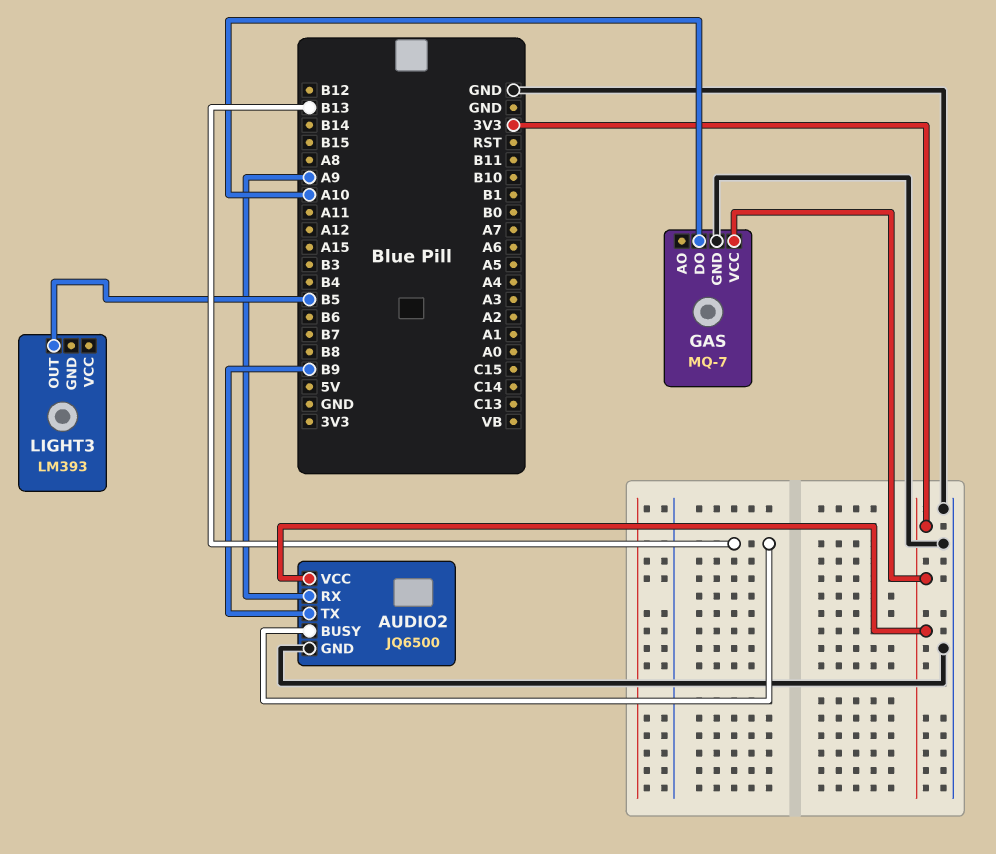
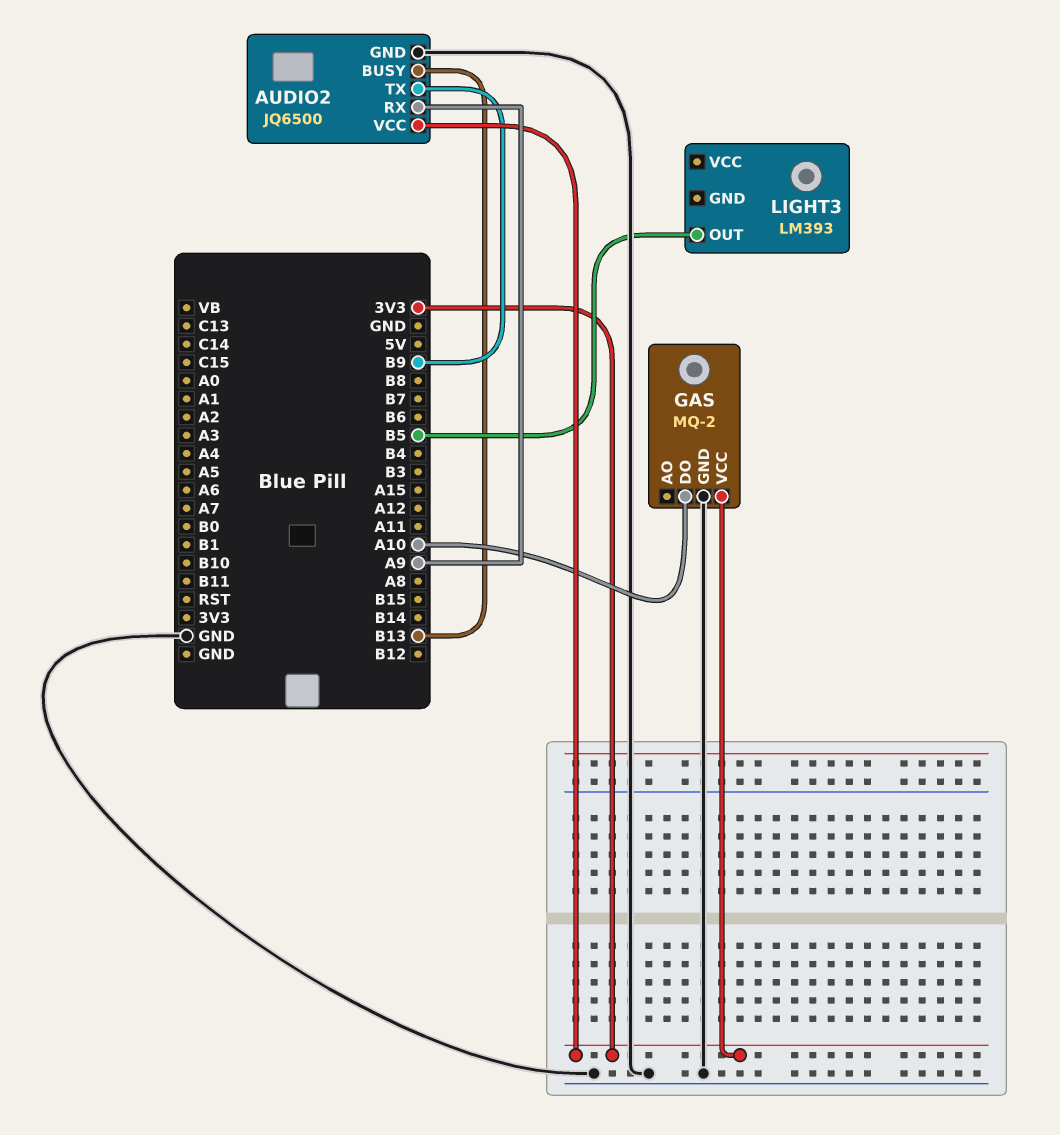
GAS: MQ-7 -> MQ-2

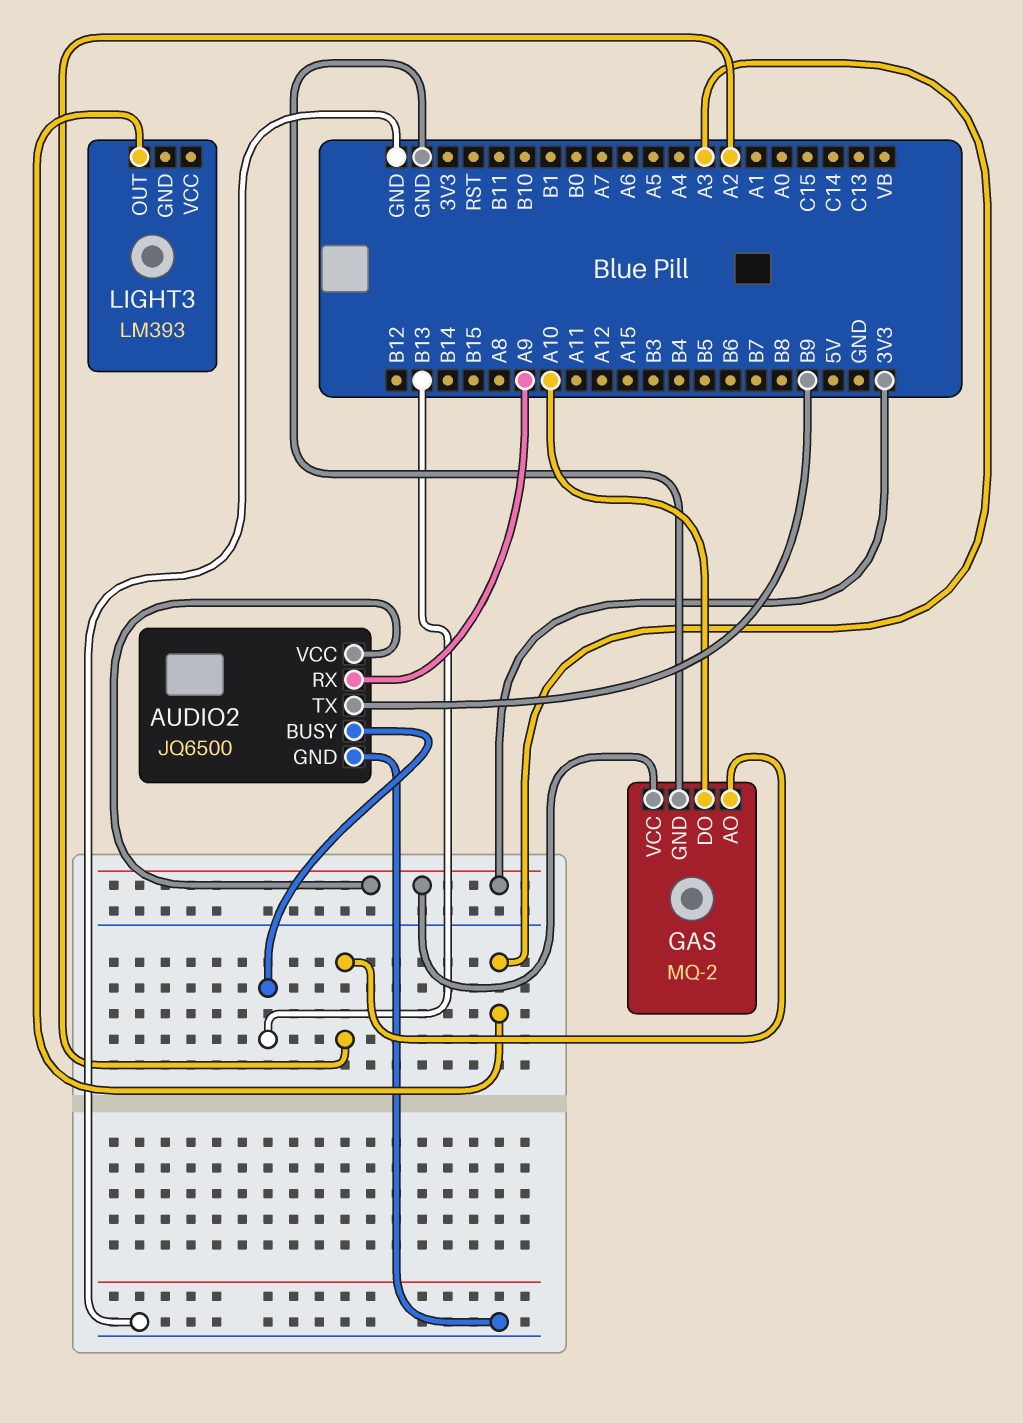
GAS pin AO: none -> A2
LIGHT3 pin OUT: B5 -> A3

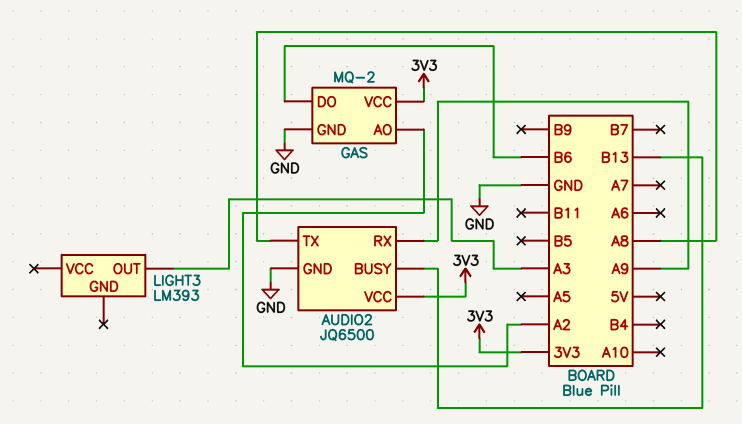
AUDIO2 pin TX: B9 -> A8
GAS pin DO: A10 -> B6

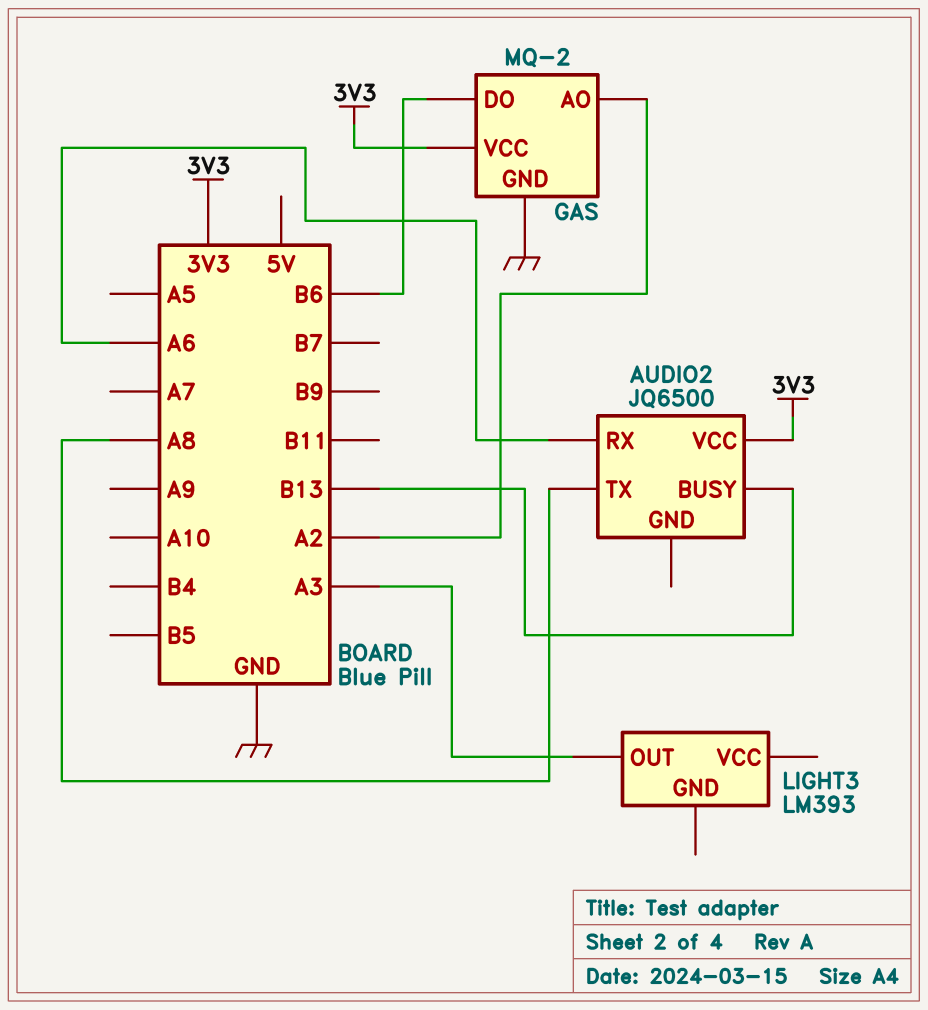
AUDIO2 pin GND: GND -> none
AUDIO2 pin RX: A9 -> A6

